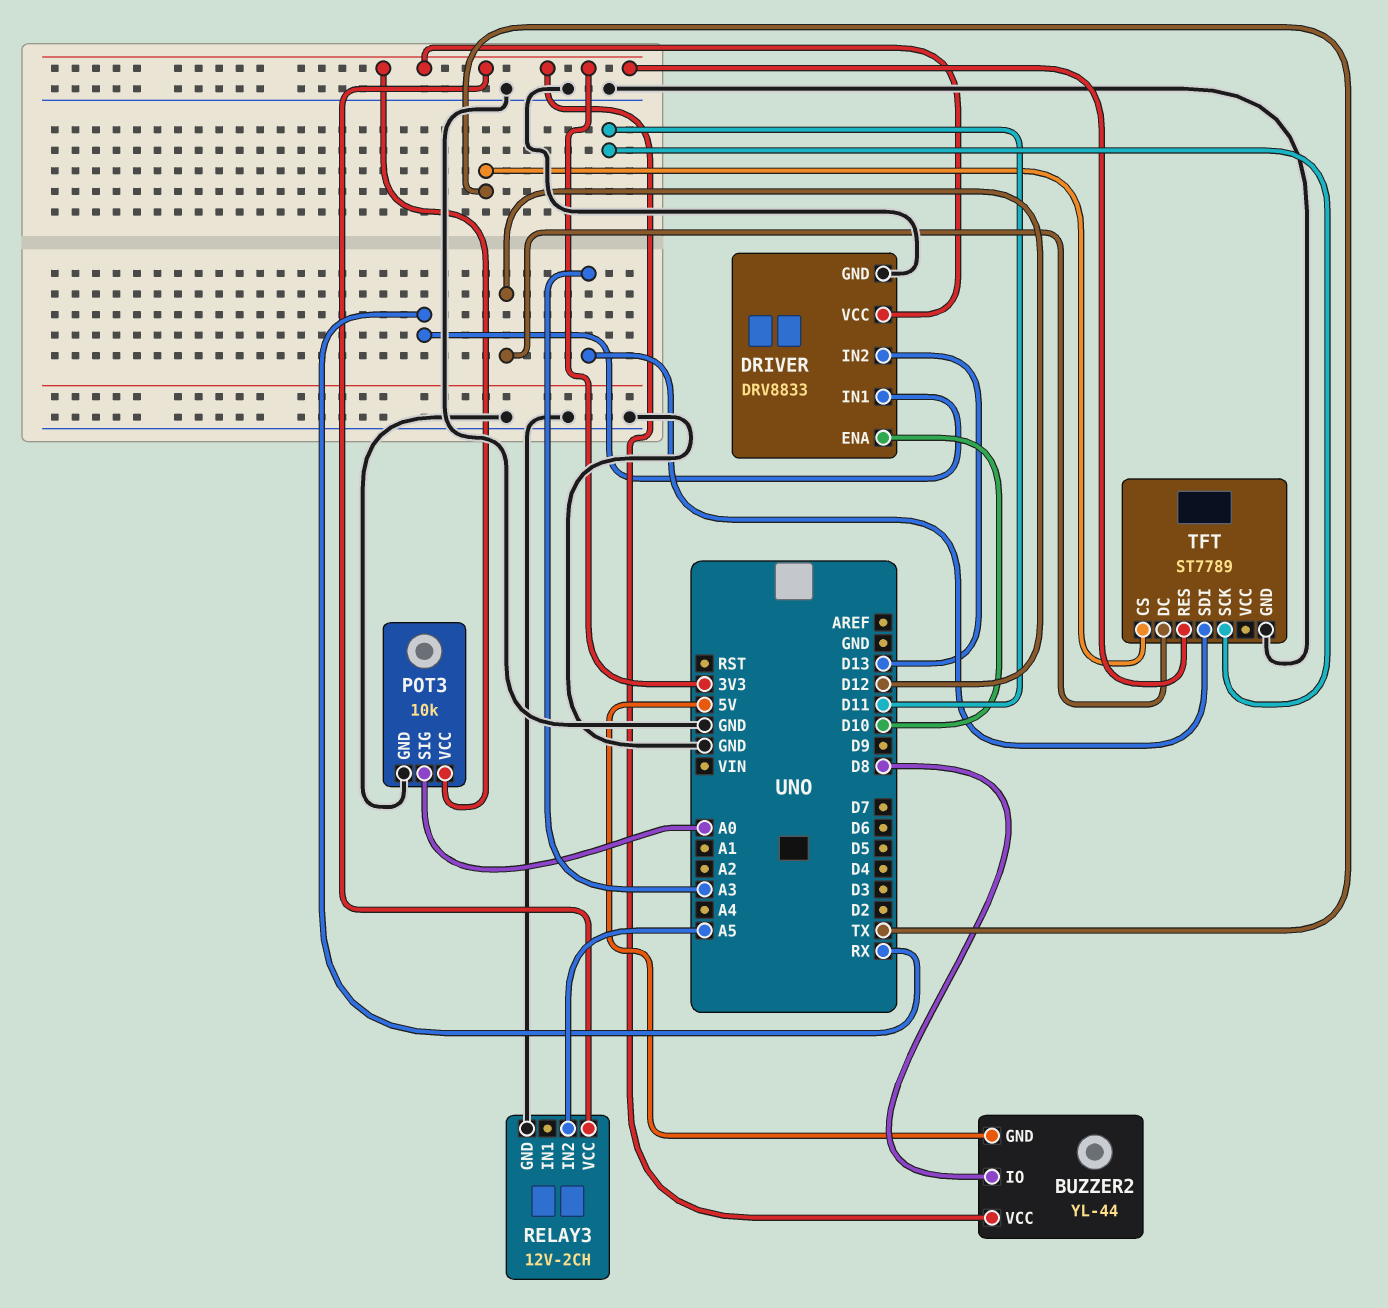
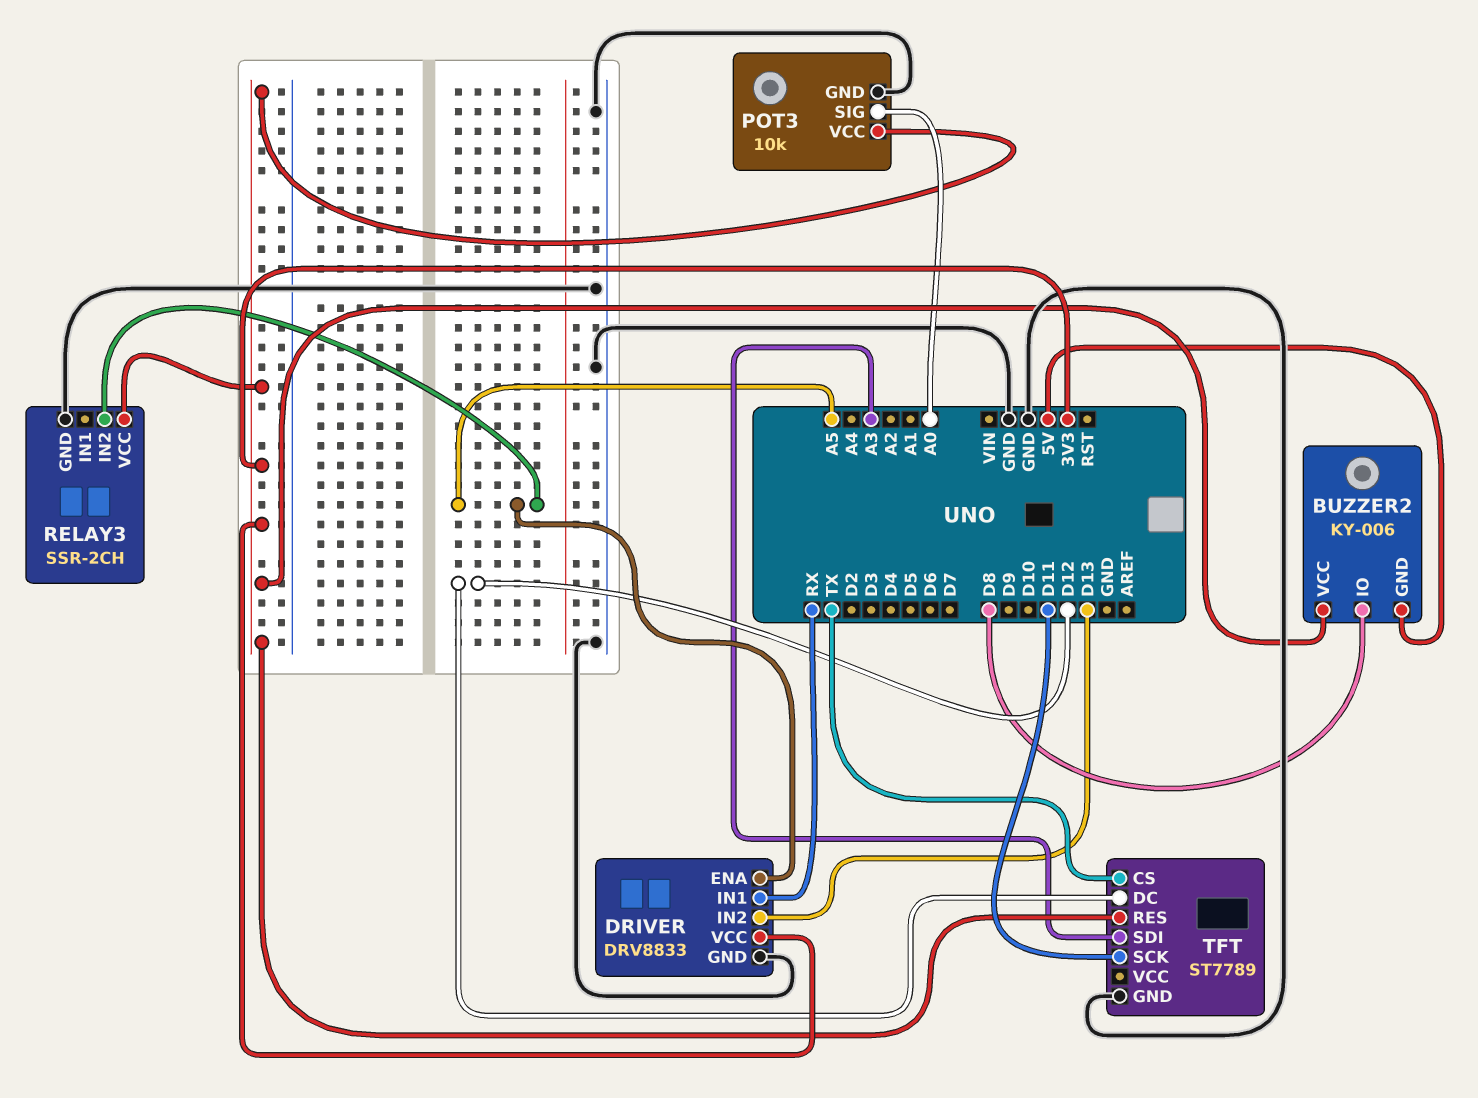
BUZZER2: YL-44 -> KY-006
DRIVER pin ENA: D10 -> A5
RELAY3: 12V-2CH -> SSR-2CH

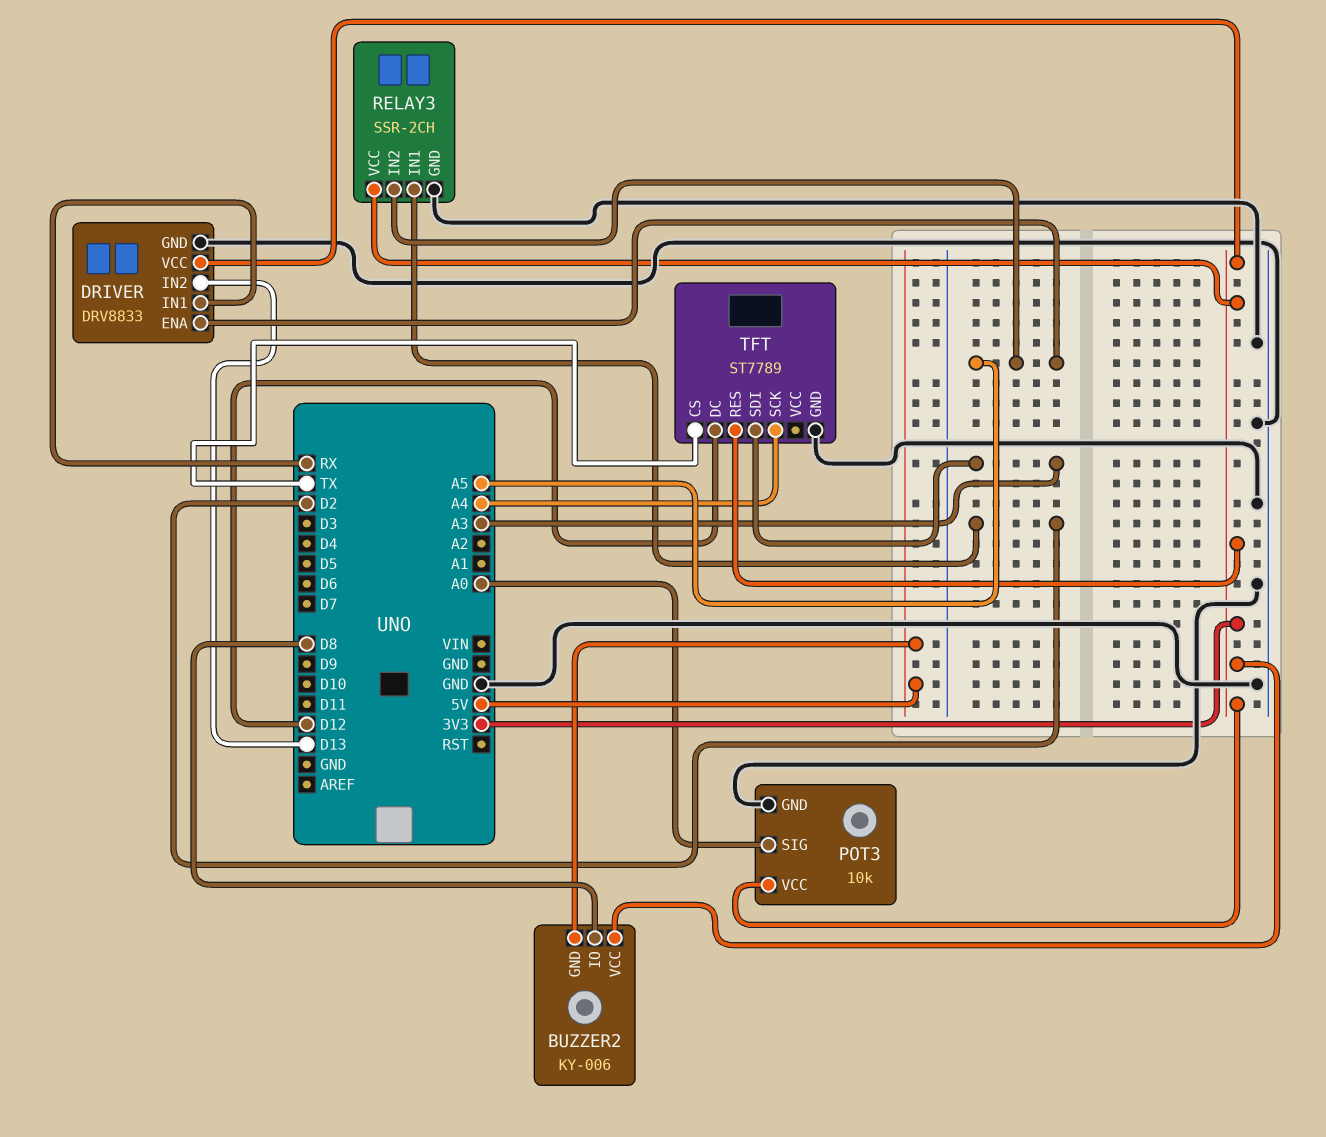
RELAY3 pin IN1: none -> D2
TFT pin SCK: D11 -> A4

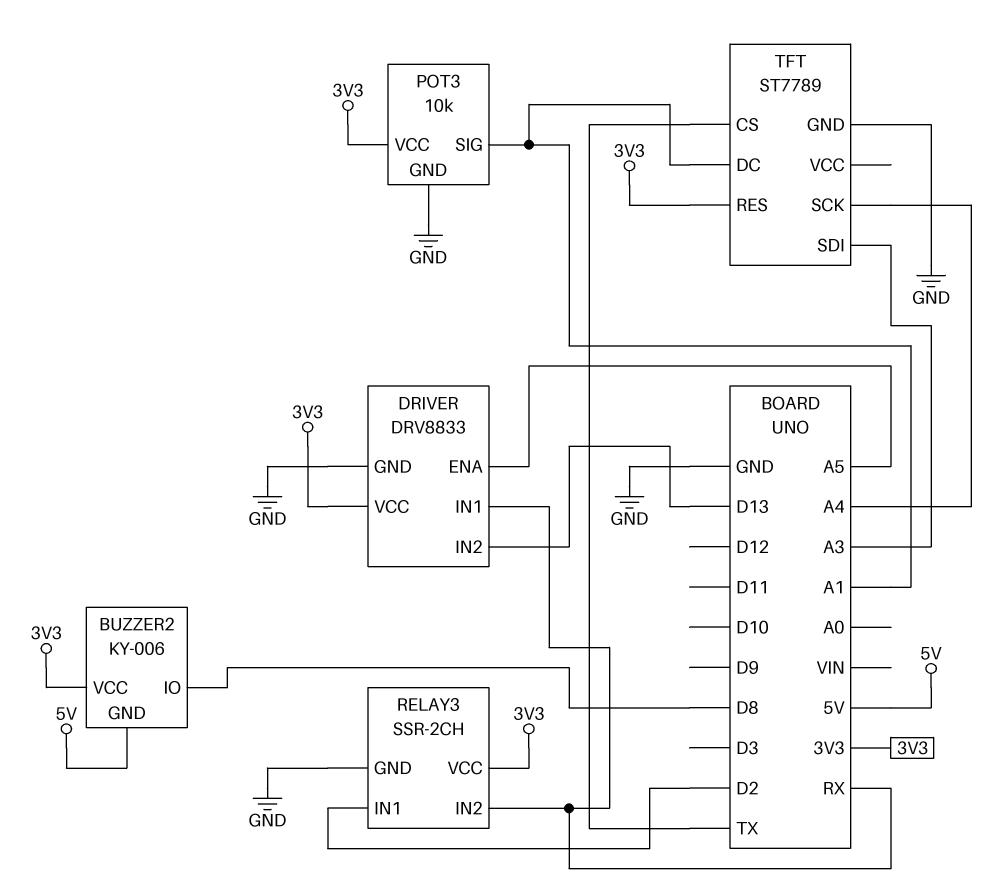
POT3 pin SIG: A0 -> A1
RELAY3 pin IN2: A5 -> RX
TFT pin DC: D12 -> A1

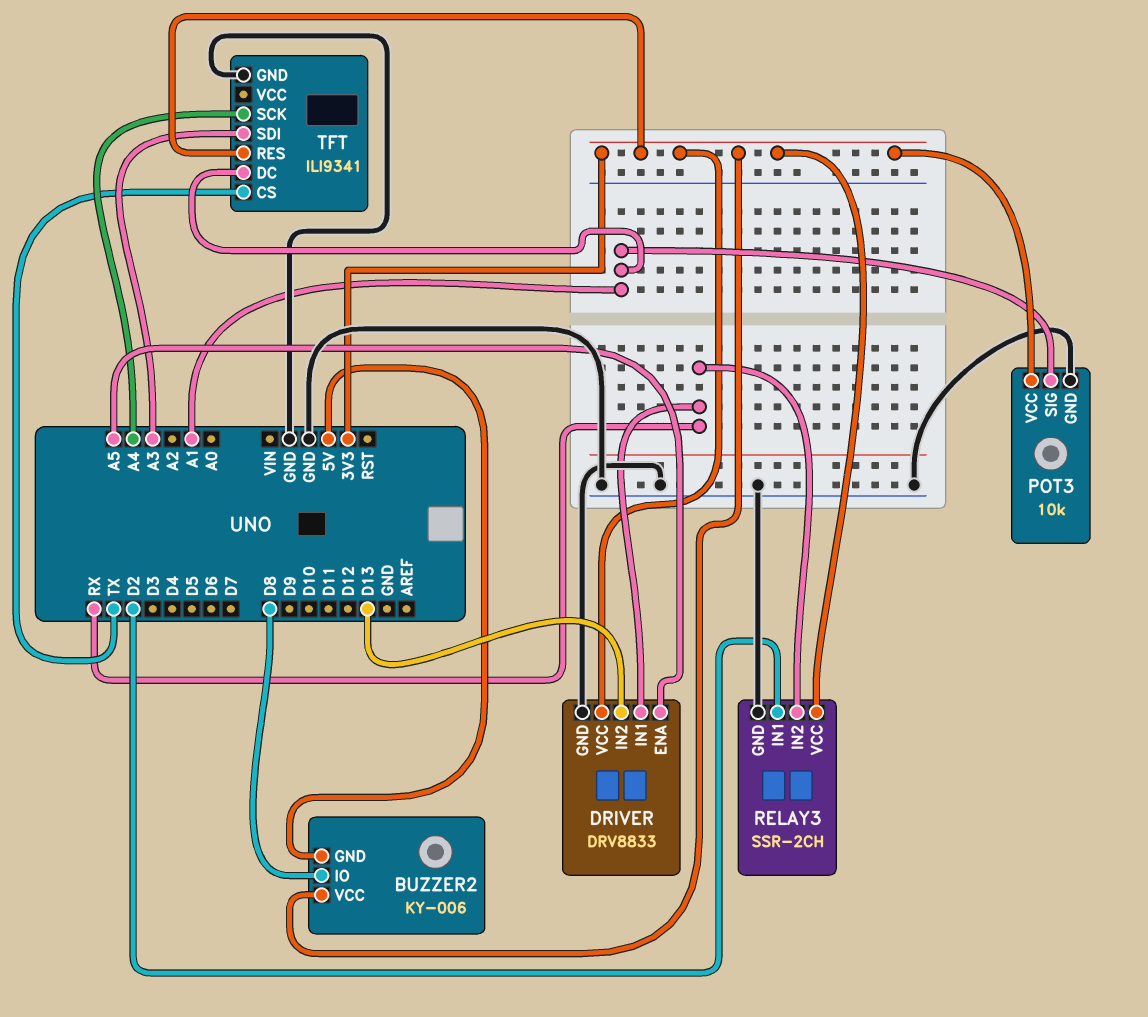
TFT: ST7789 -> ILI9341

